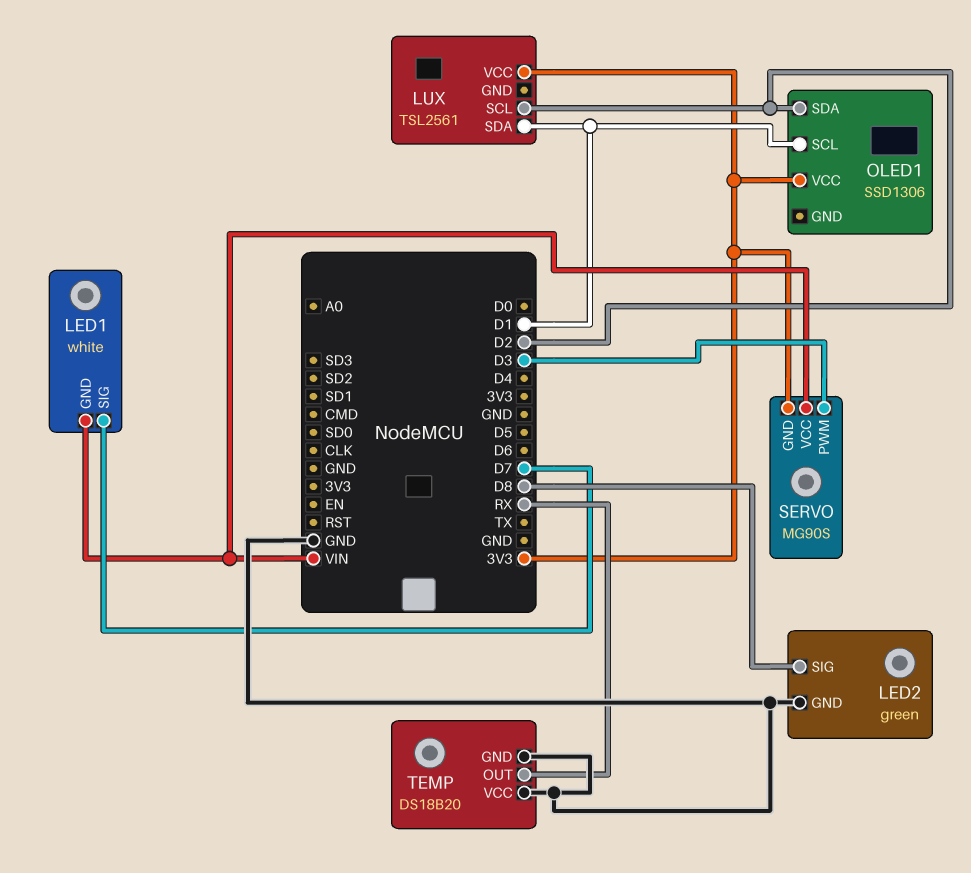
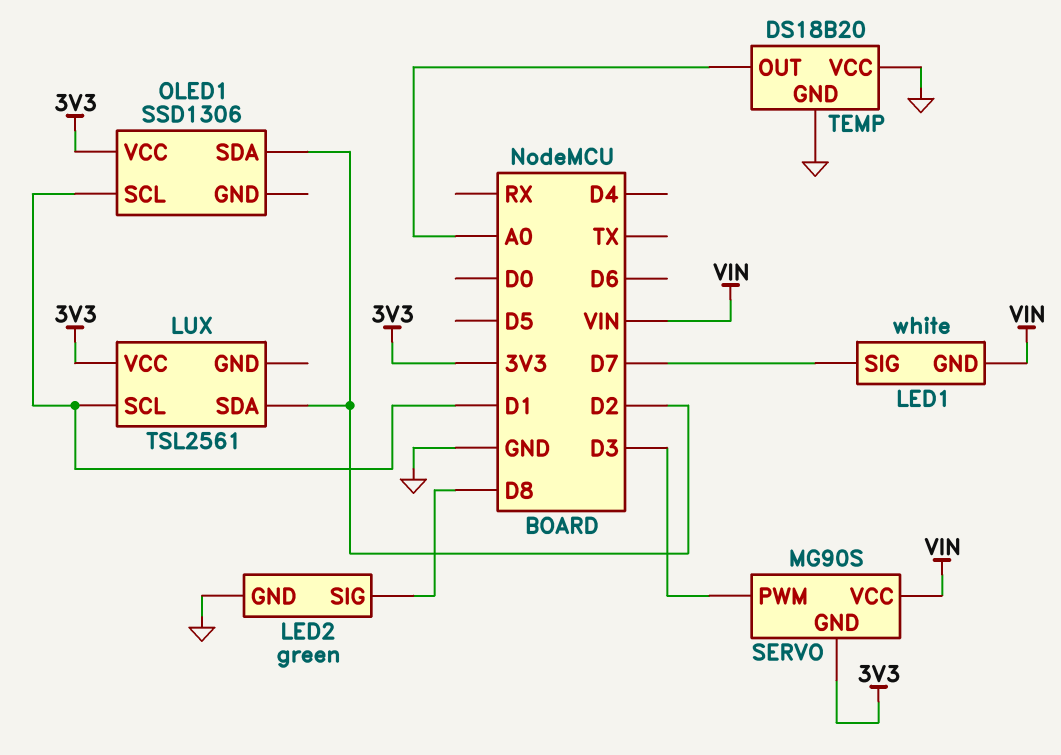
LUX pin SCL: D2 -> D1
LUX pin SDA: D1 -> D2
TEMP pin OUT: RX -> A0

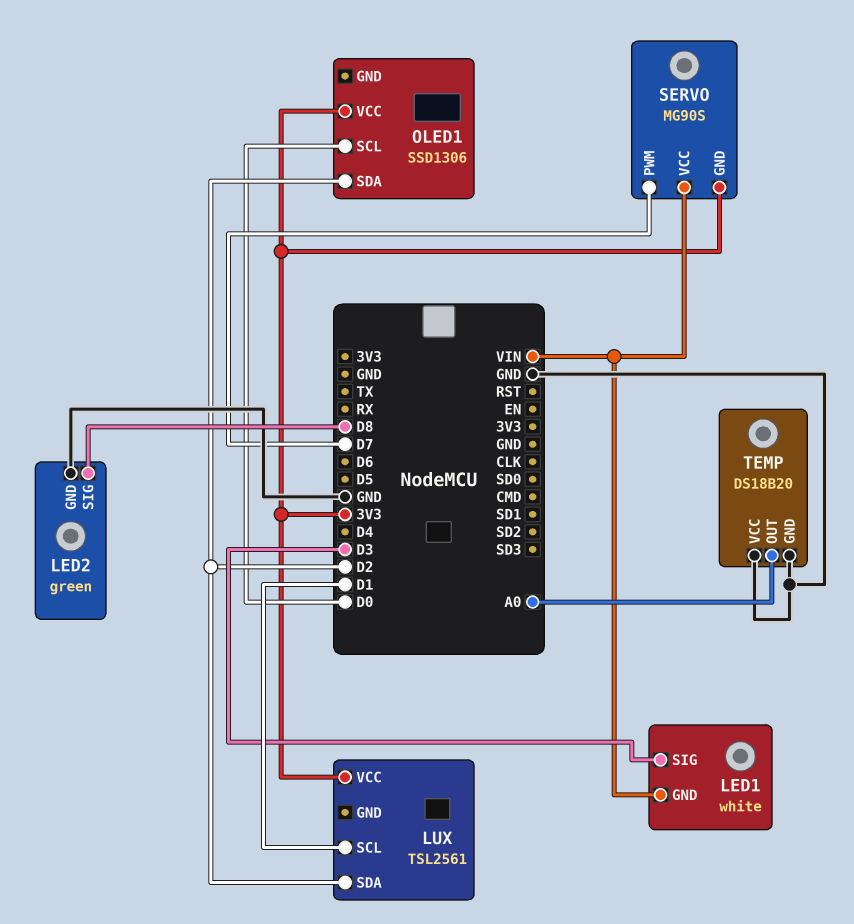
LED1 pin SIG: D7 -> D3
OLED1 pin SCL: D1 -> D0
SERVO pin PWM: D3 -> D7

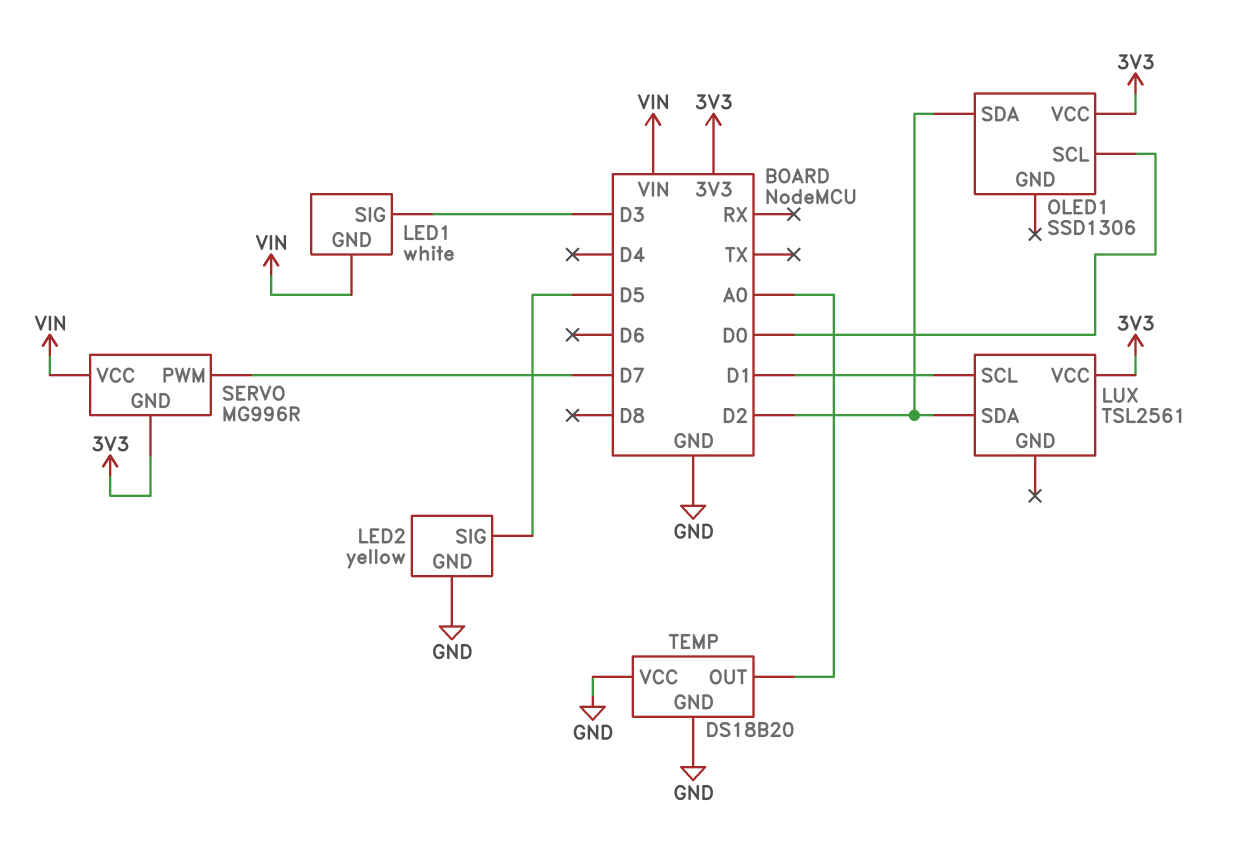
LED2: green -> yellow
LED2 pin SIG: D8 -> D5
SERVO: MG90S -> MG996R

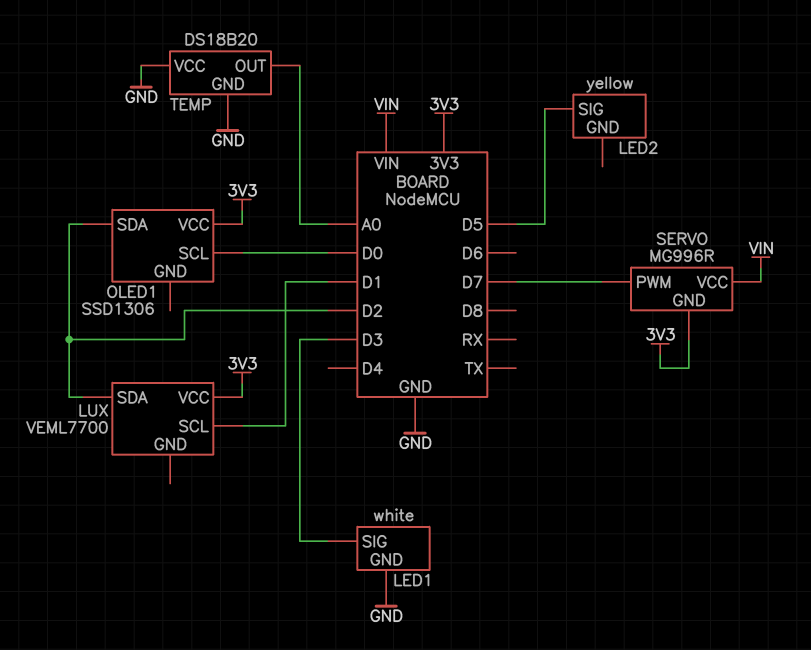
LED1 pin GND: VIN -> GND
LED2 pin GND: GND -> none
LUX: TSL2561 -> VEML7700

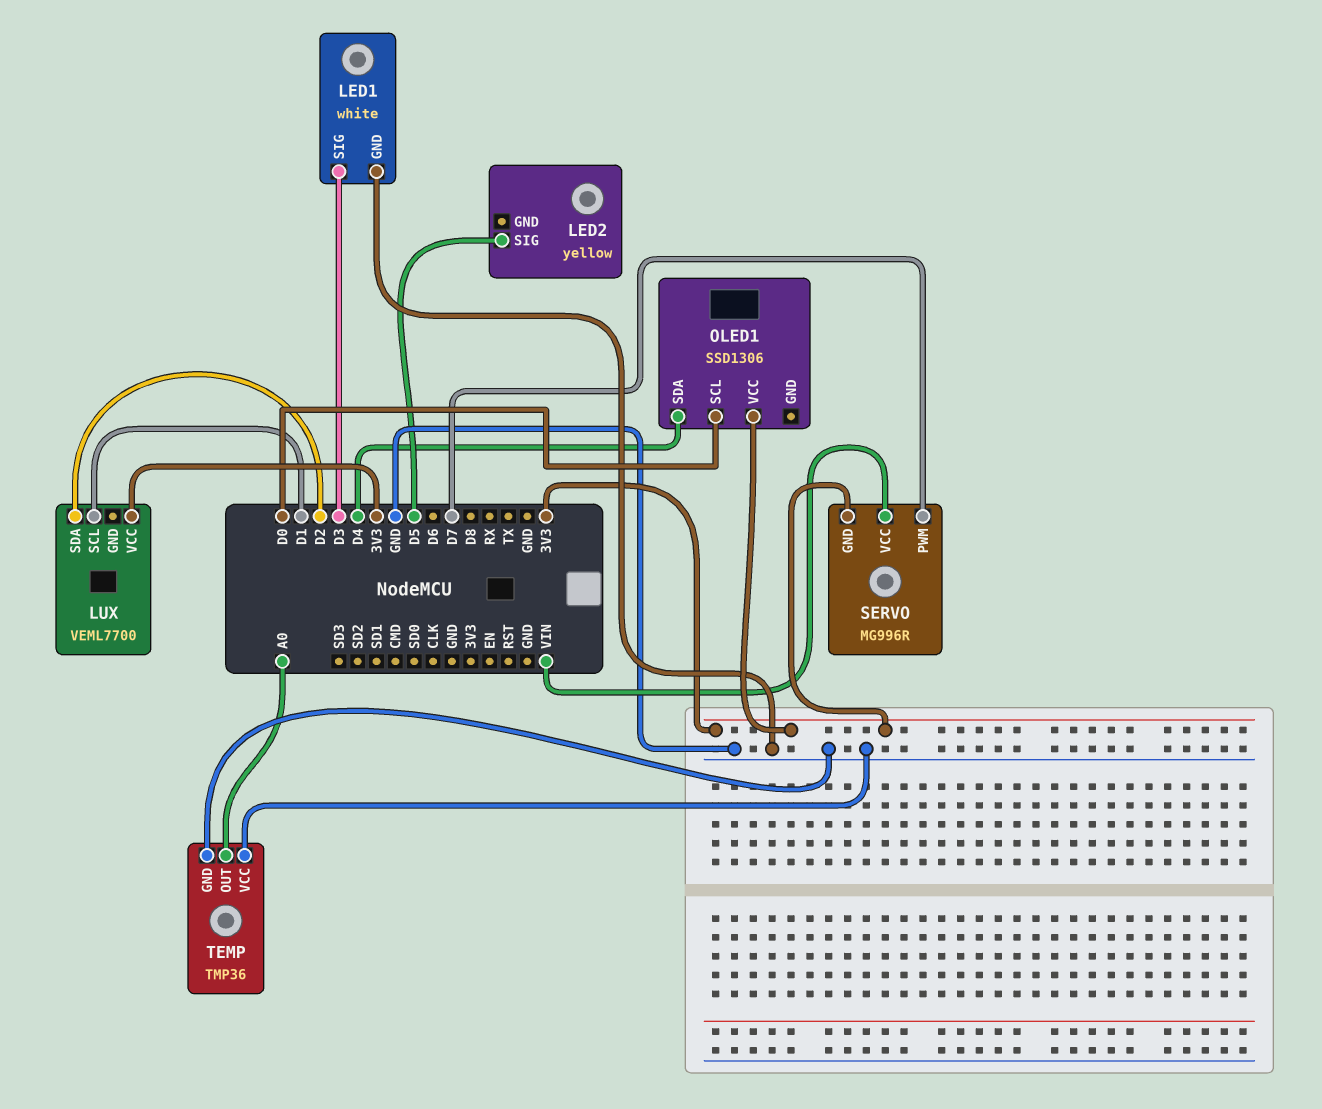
OLED1 pin SDA: D2 -> D4
TEMP: DS18B20 -> TMP36

